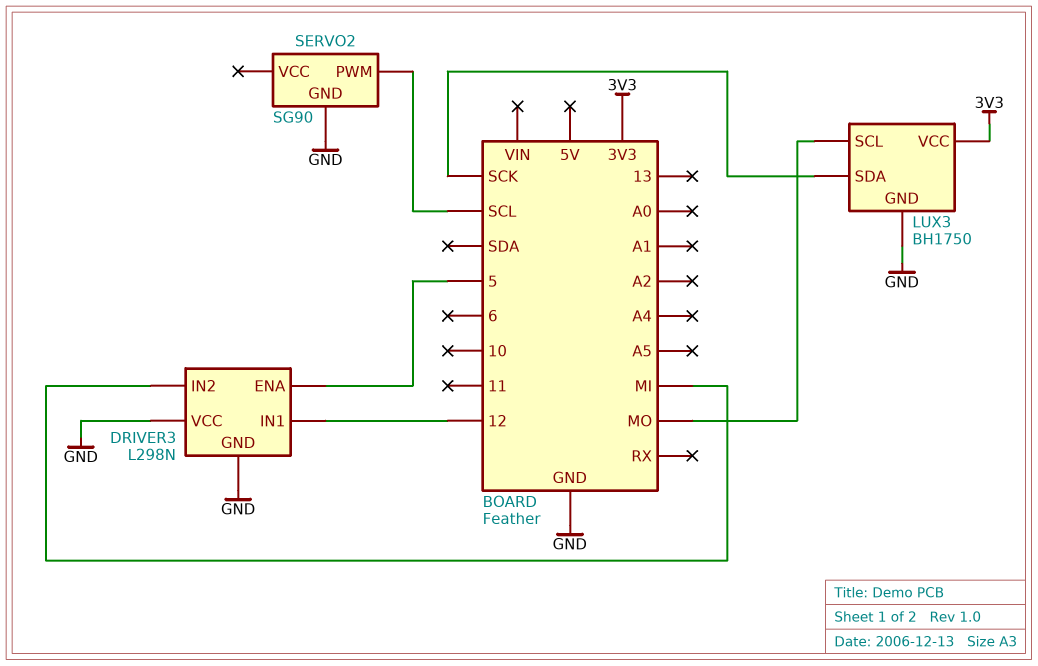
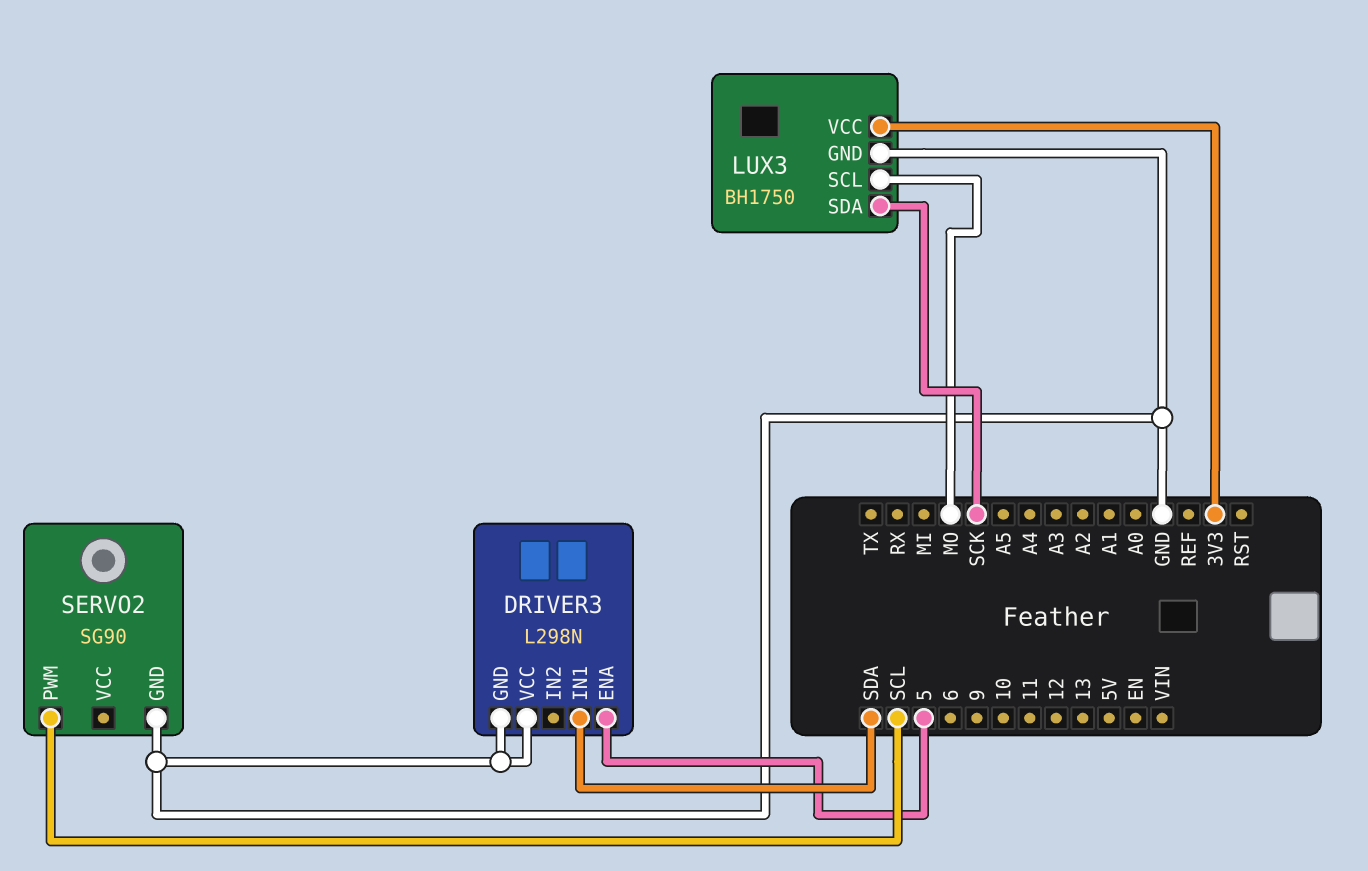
DRIVER3 pin IN1: 12 -> SDA
DRIVER3 pin IN2: MI -> none

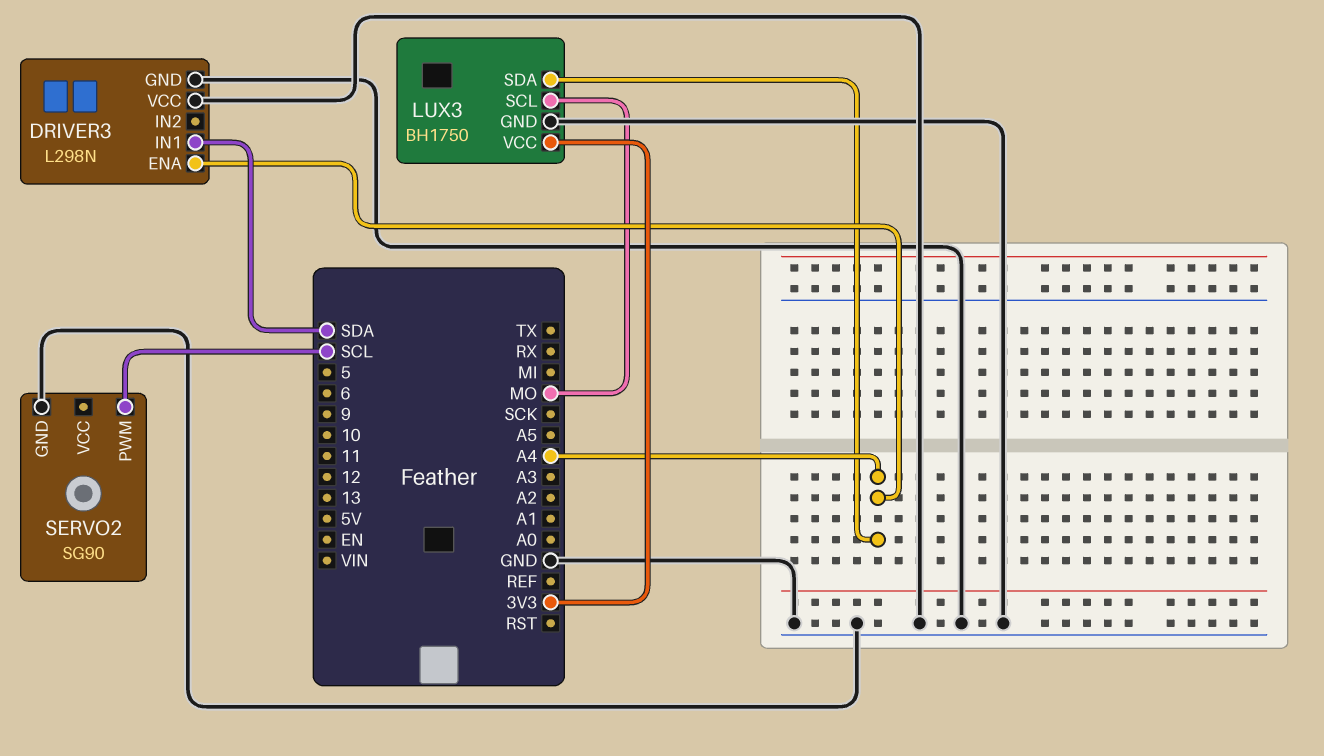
DRIVER3 pin ENA: 5 -> A4
LUX3 pin SDA: SCK -> A4

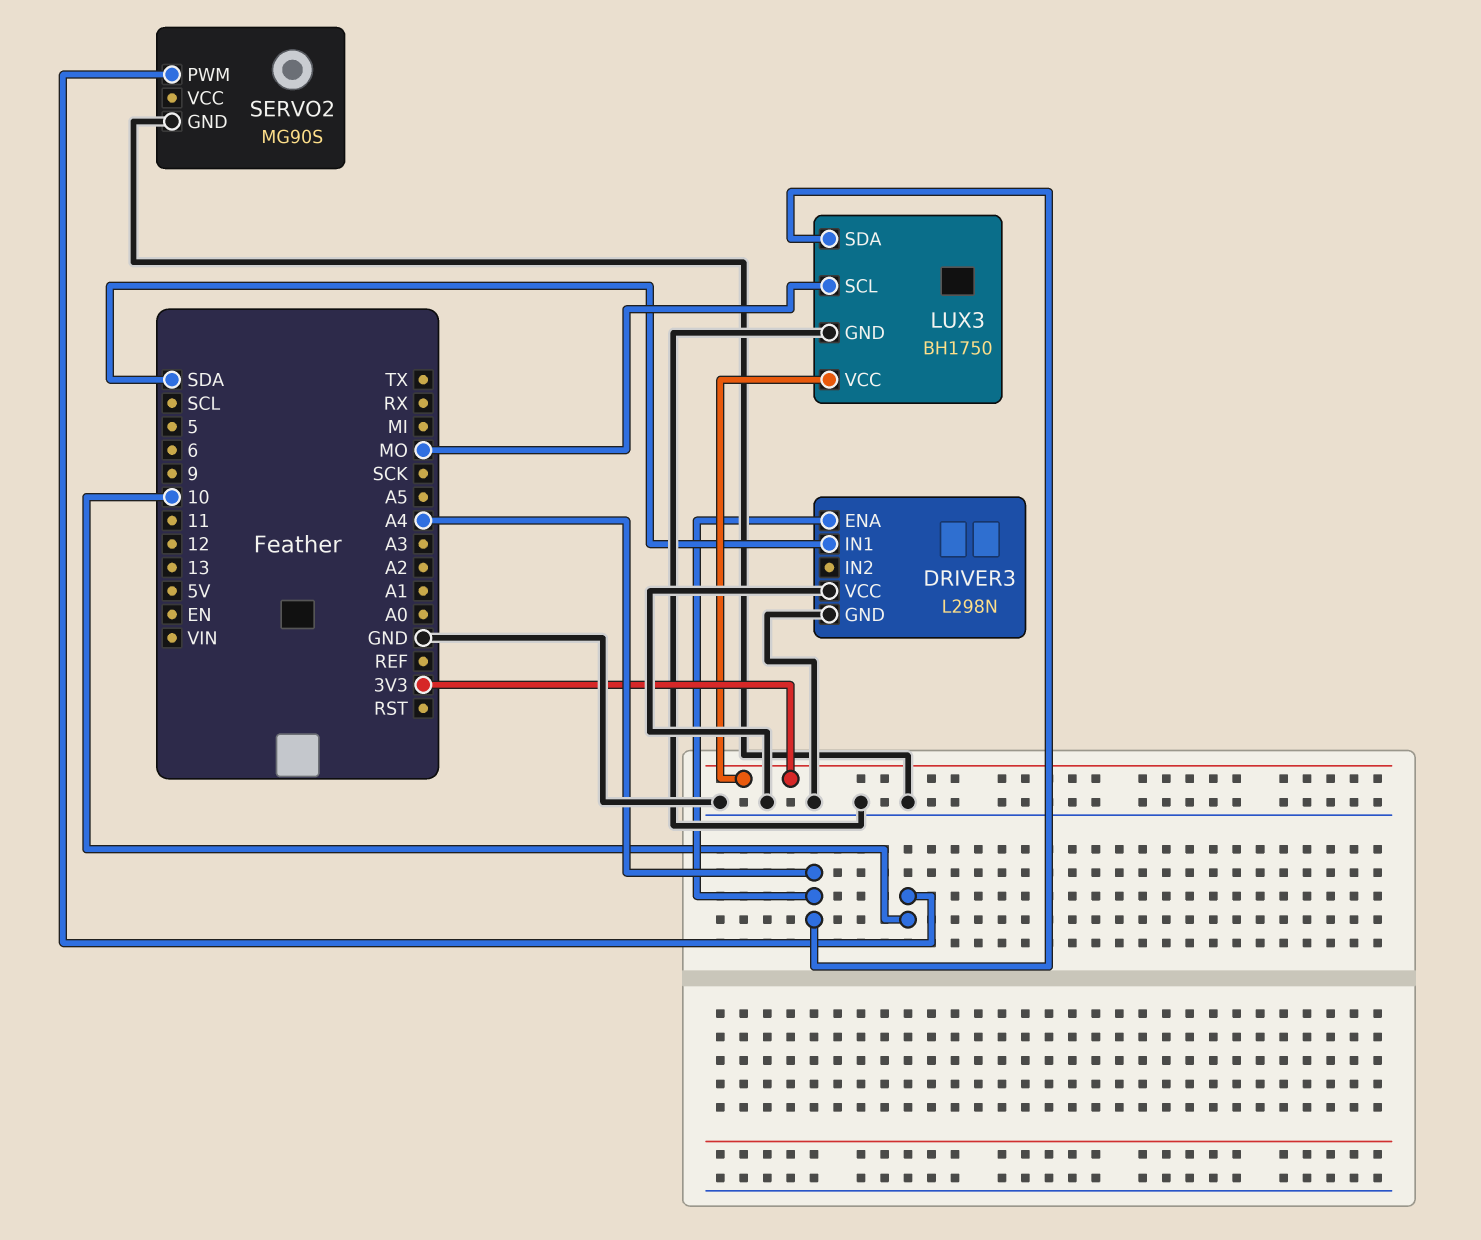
SERVO2: SG90 -> MG90S
SERVO2 pin PWM: SCL -> 10

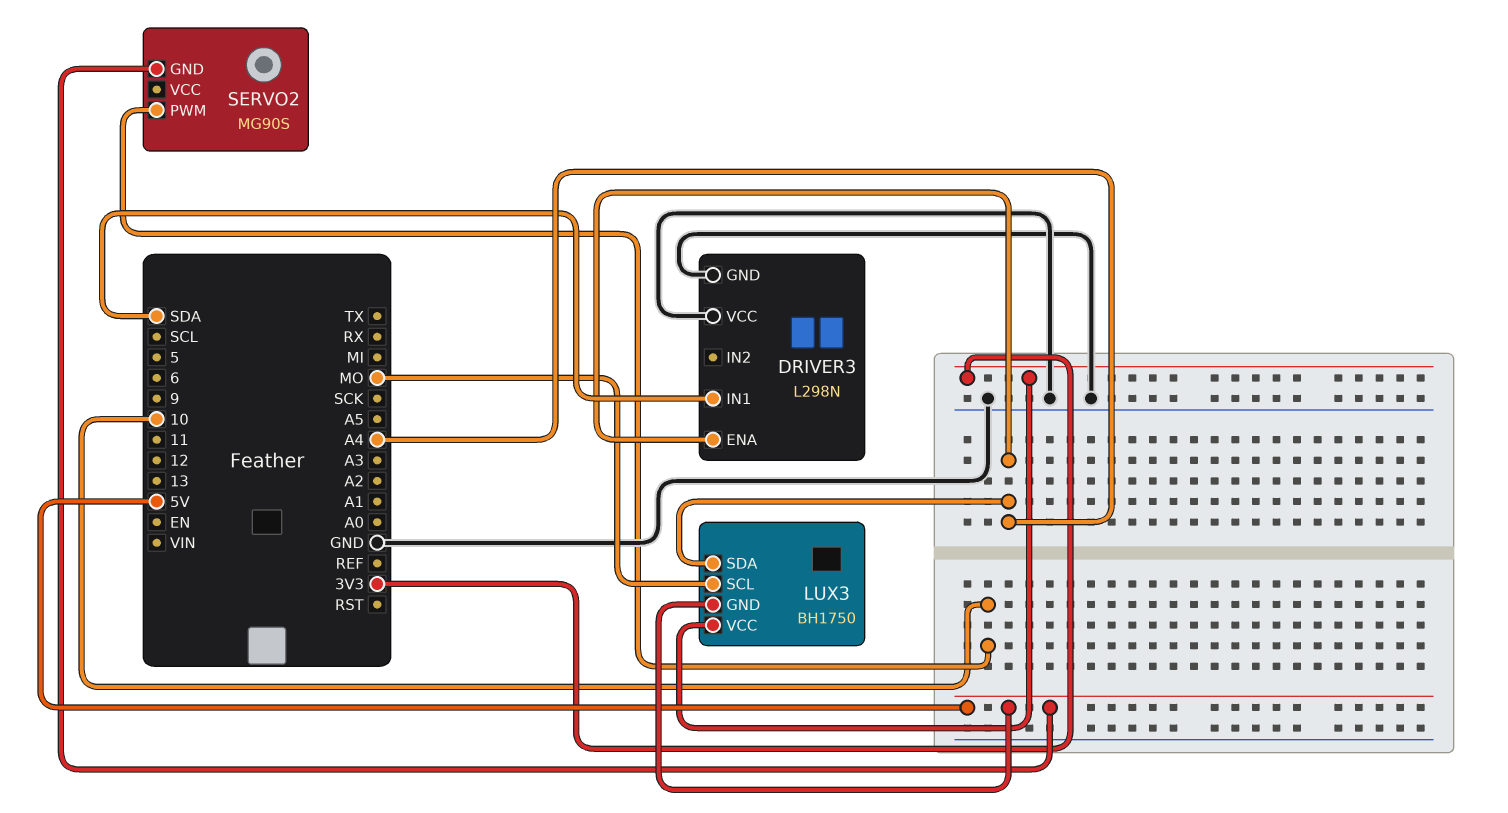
LUX3 pin GND: GND -> 5V
SERVO2 pin GND: GND -> 5V

